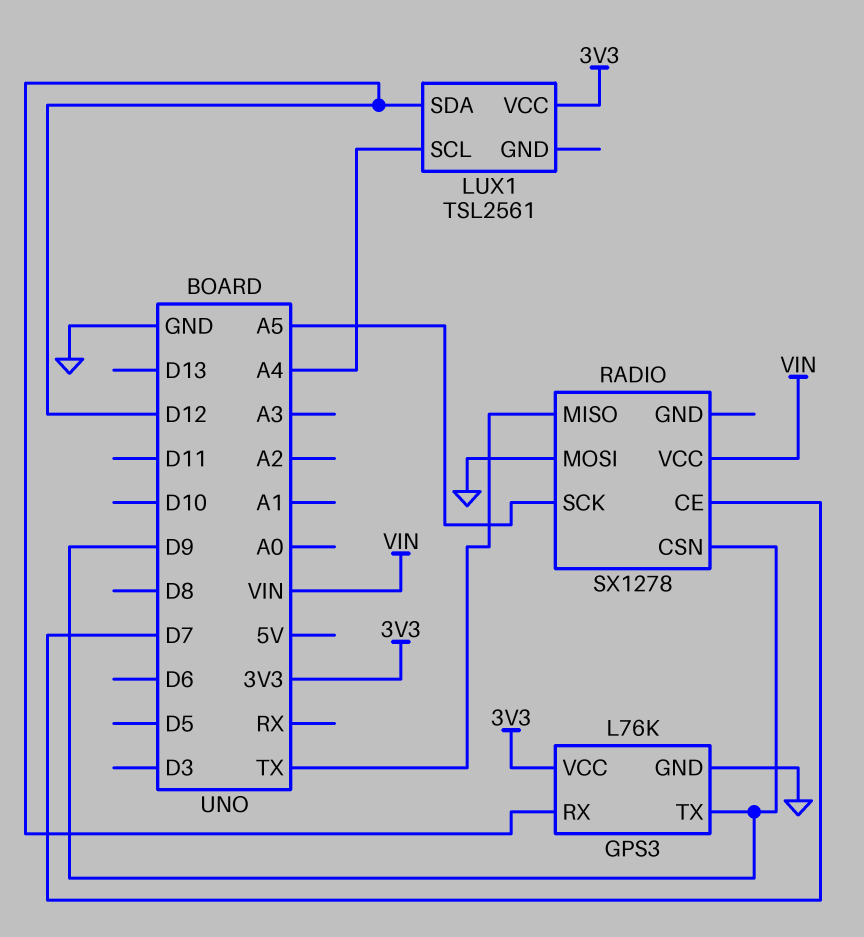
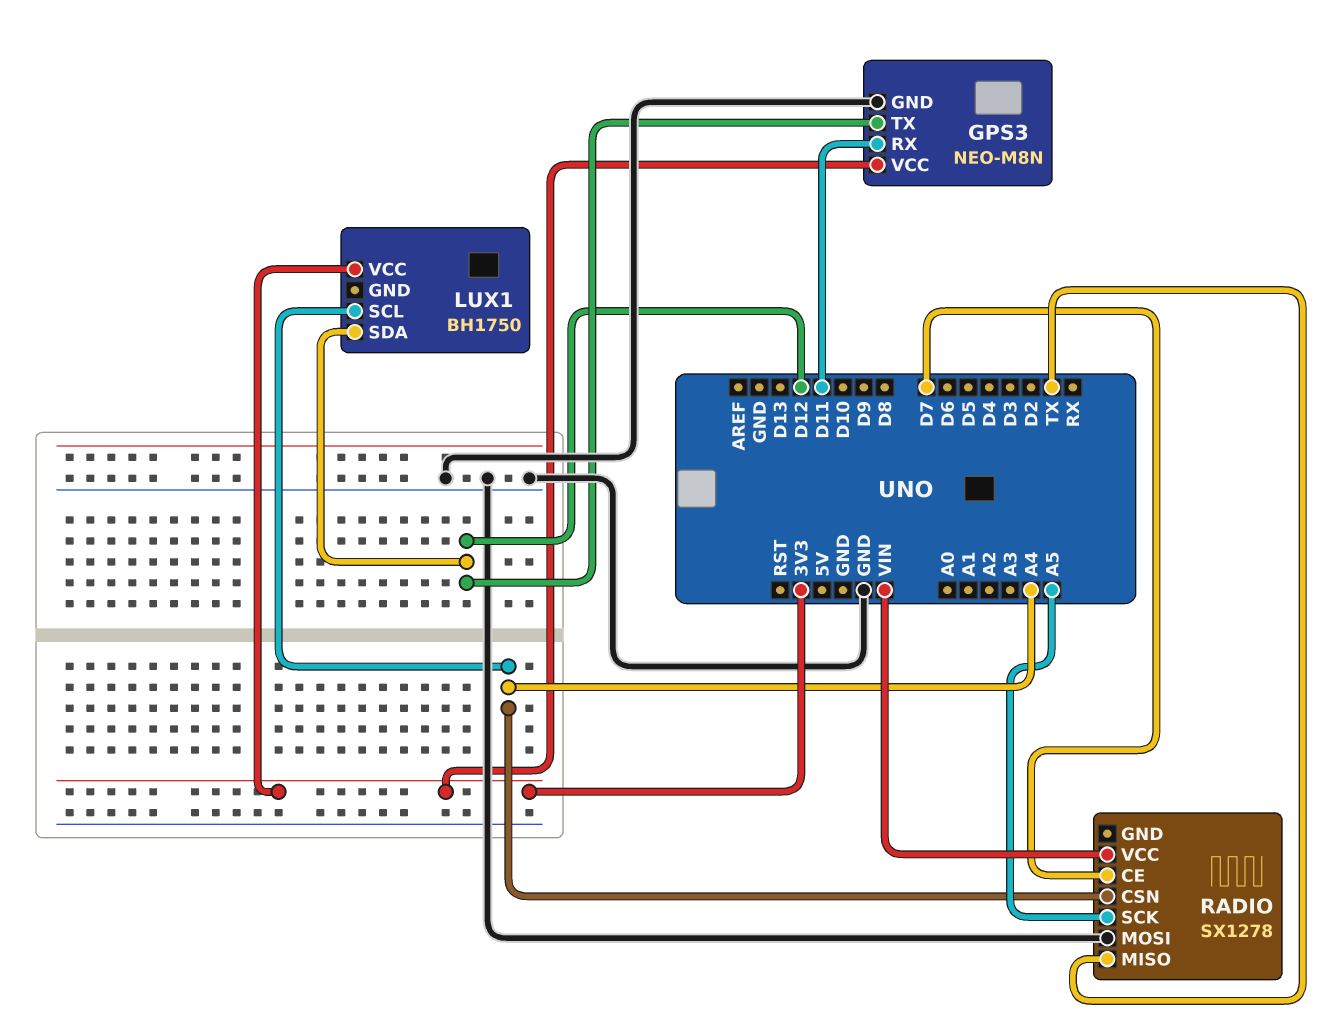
GPS3: L76K -> NEO-M8N
GPS3 pin RX: D12 -> D11
GPS3 pin TX: D9 -> D12
LUX1: TSL2561 -> BH1750
RADIO pin CSN: D9 -> A4

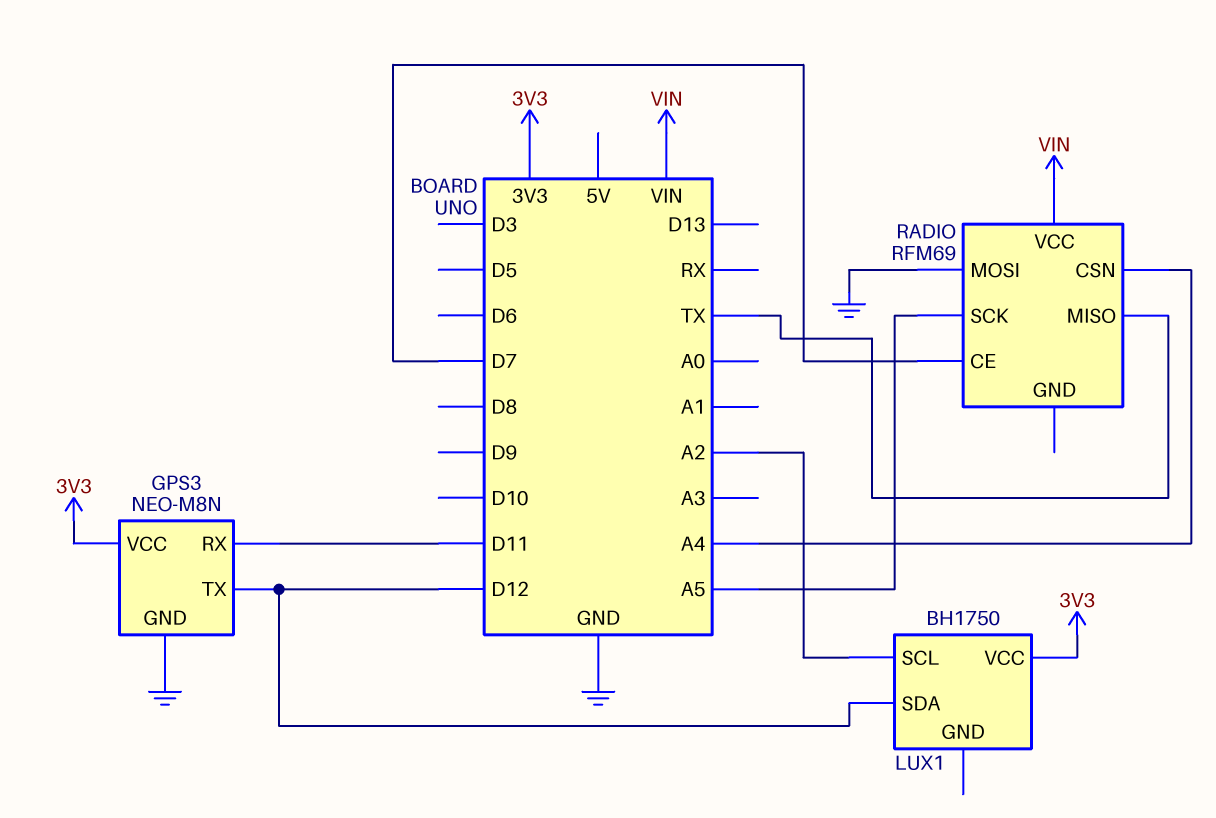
LUX1 pin SCL: A4 -> A2
RADIO: SX1278 -> RFM69

